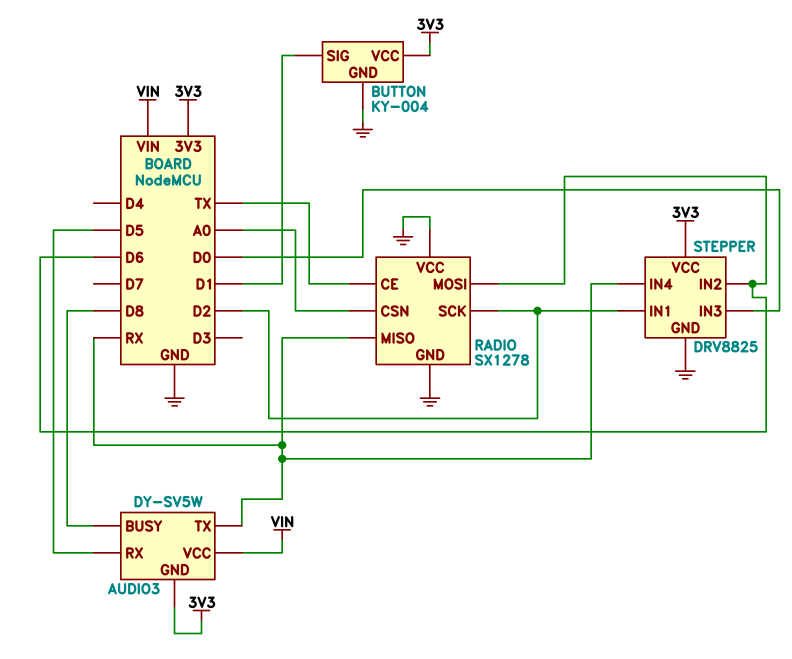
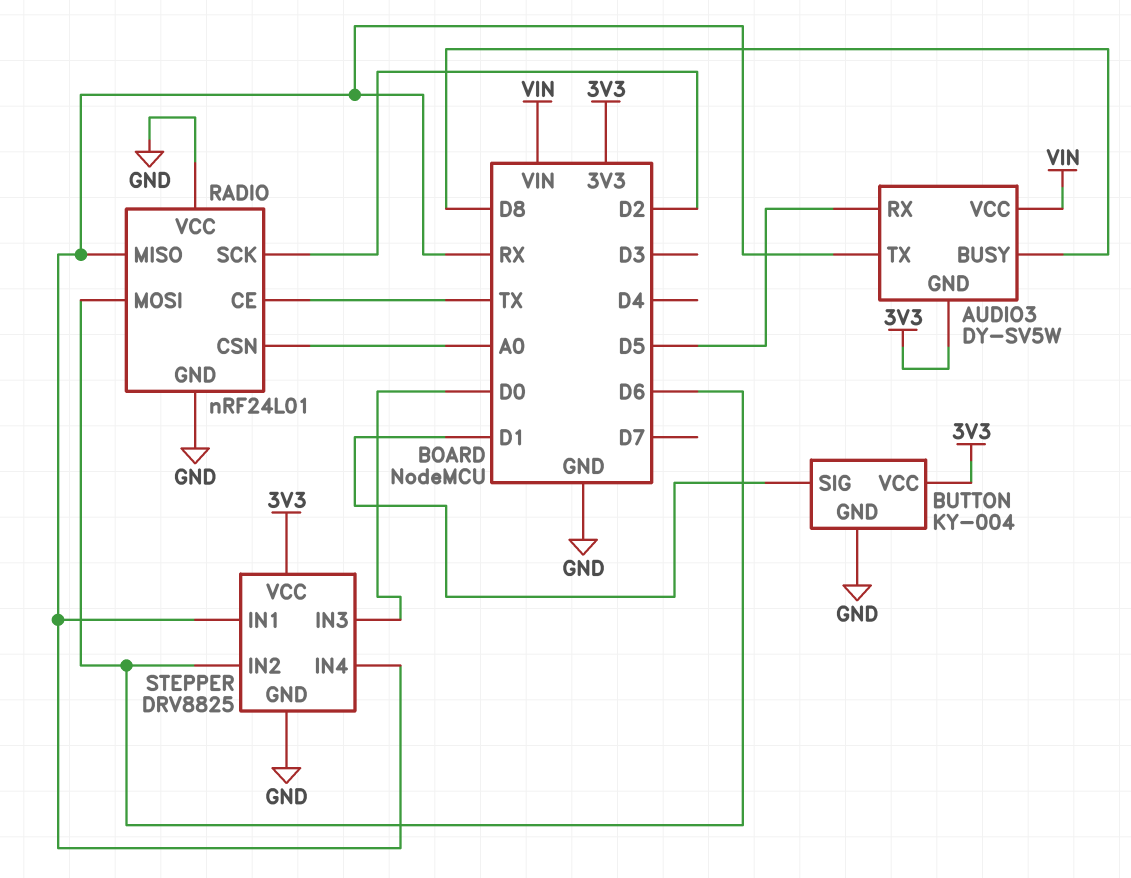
RADIO: SX1278 -> nRF24L01
STEPPER pin IN1: D2 -> RX

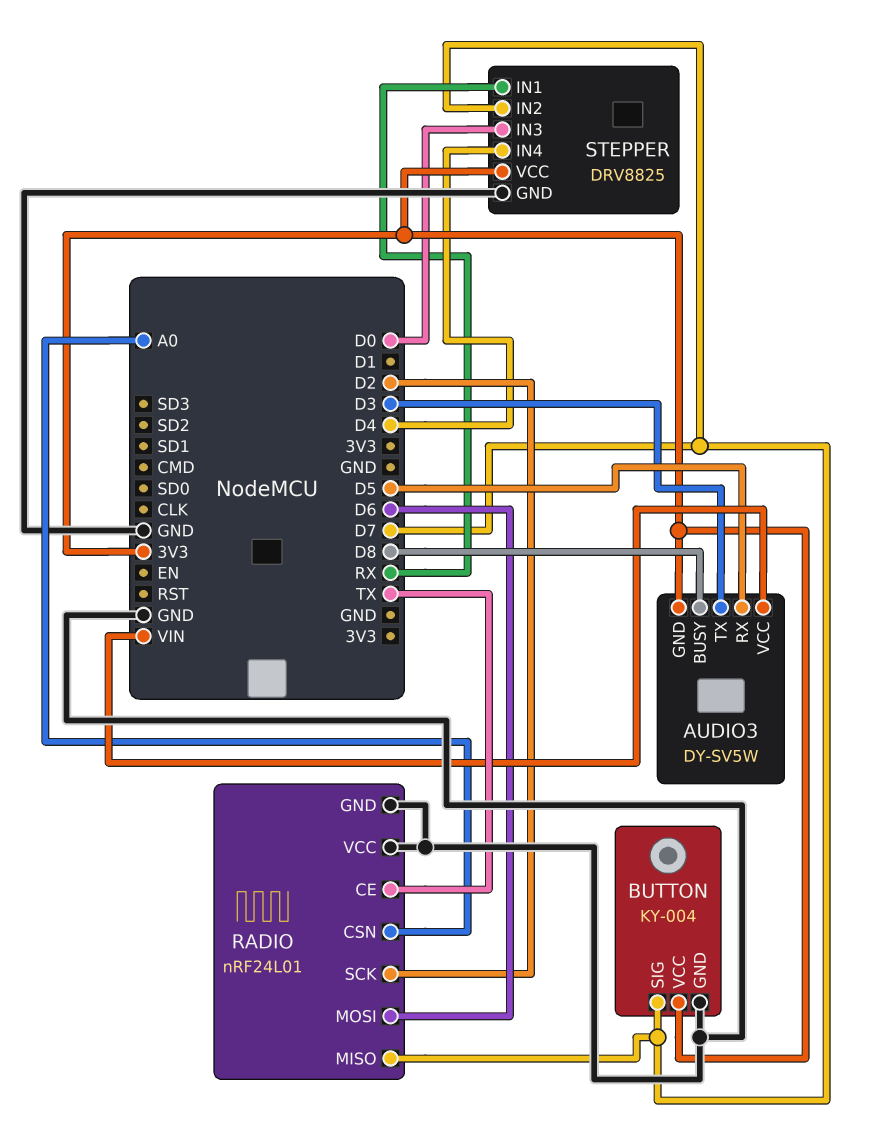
AUDIO3 pin TX: RX -> D3
BUTTON pin SIG: D1 -> D7
RADIO pin MISO: RX -> D7
STEPPER pin IN2: D6 -> D7
STEPPER pin IN4: RX -> D4

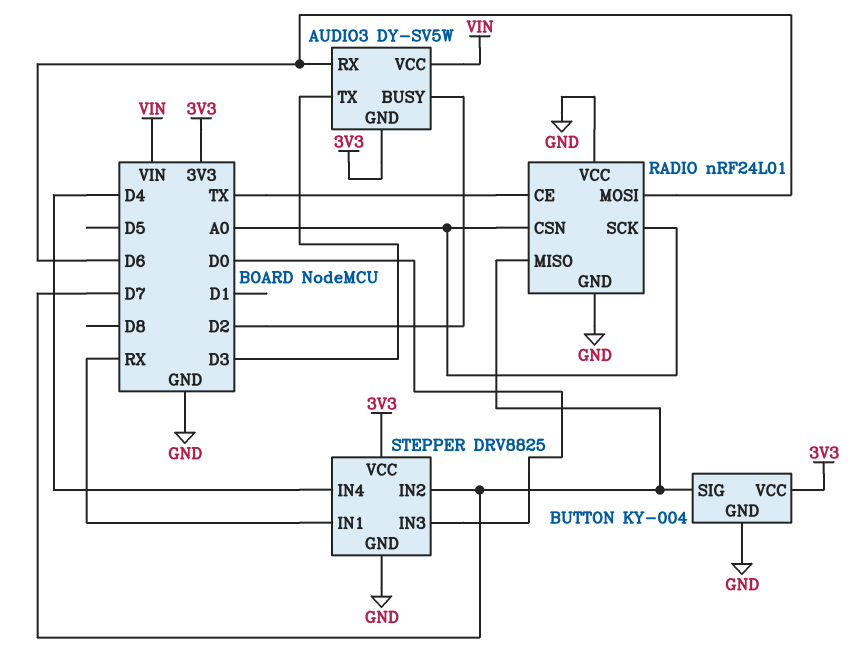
AUDIO3 pin BUSY: D8 -> D2
AUDIO3 pin RX: D5 -> D6
RADIO pin SCK: D2 -> A0

